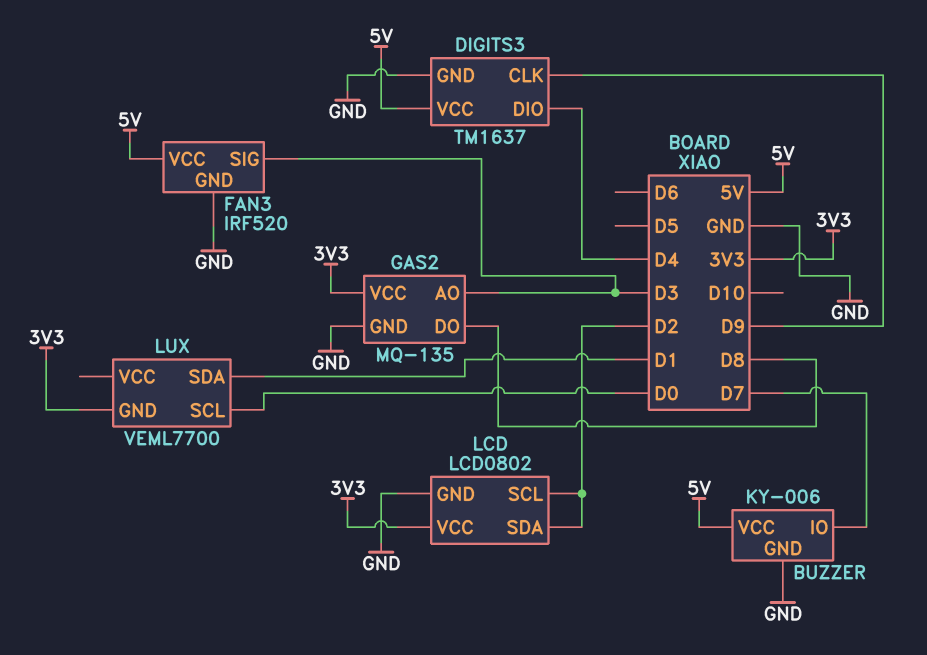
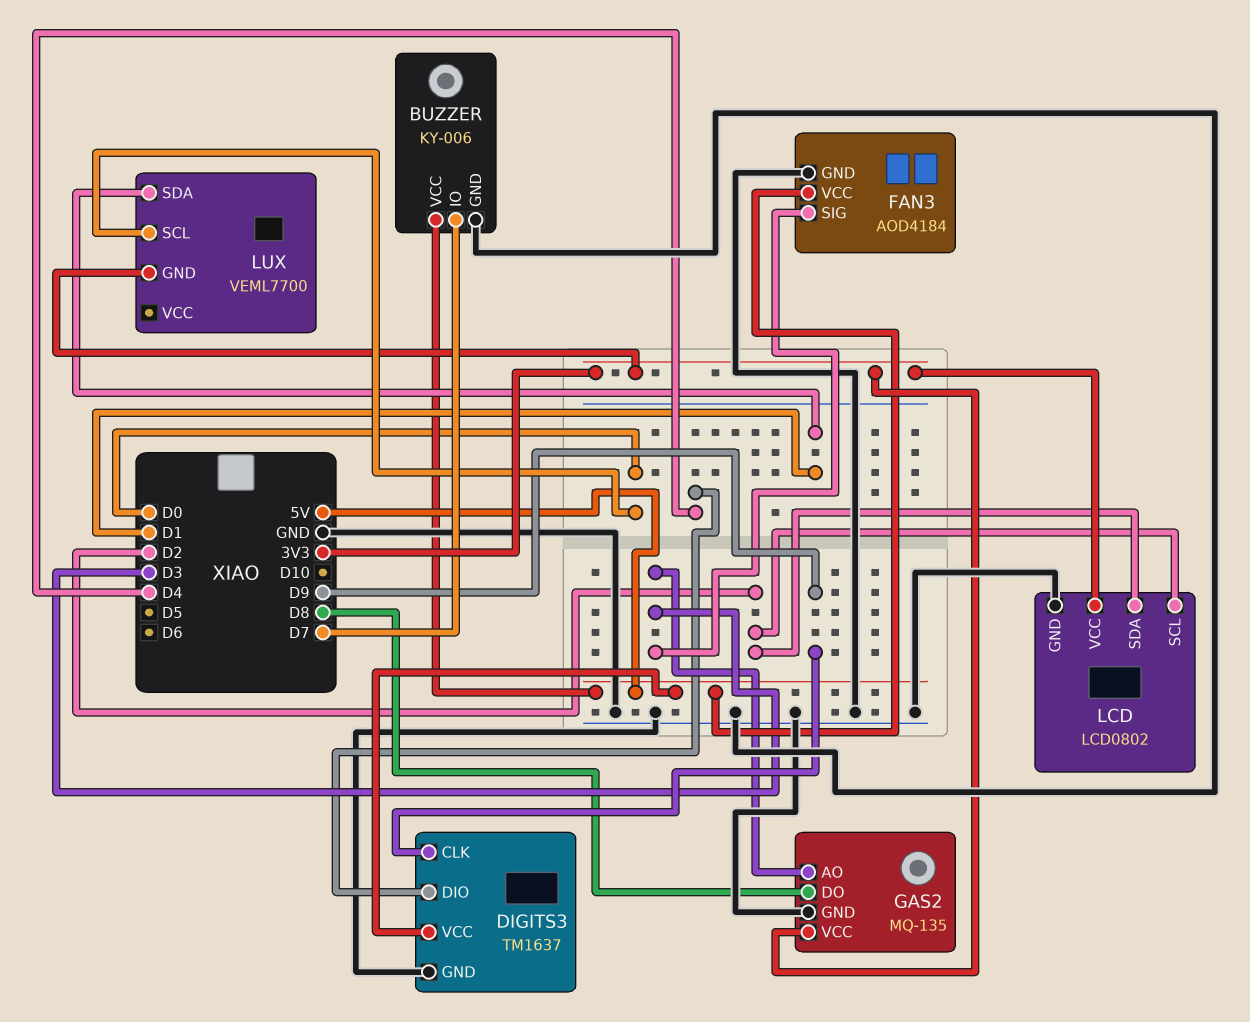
FAN3: IRF520 -> AOD4184

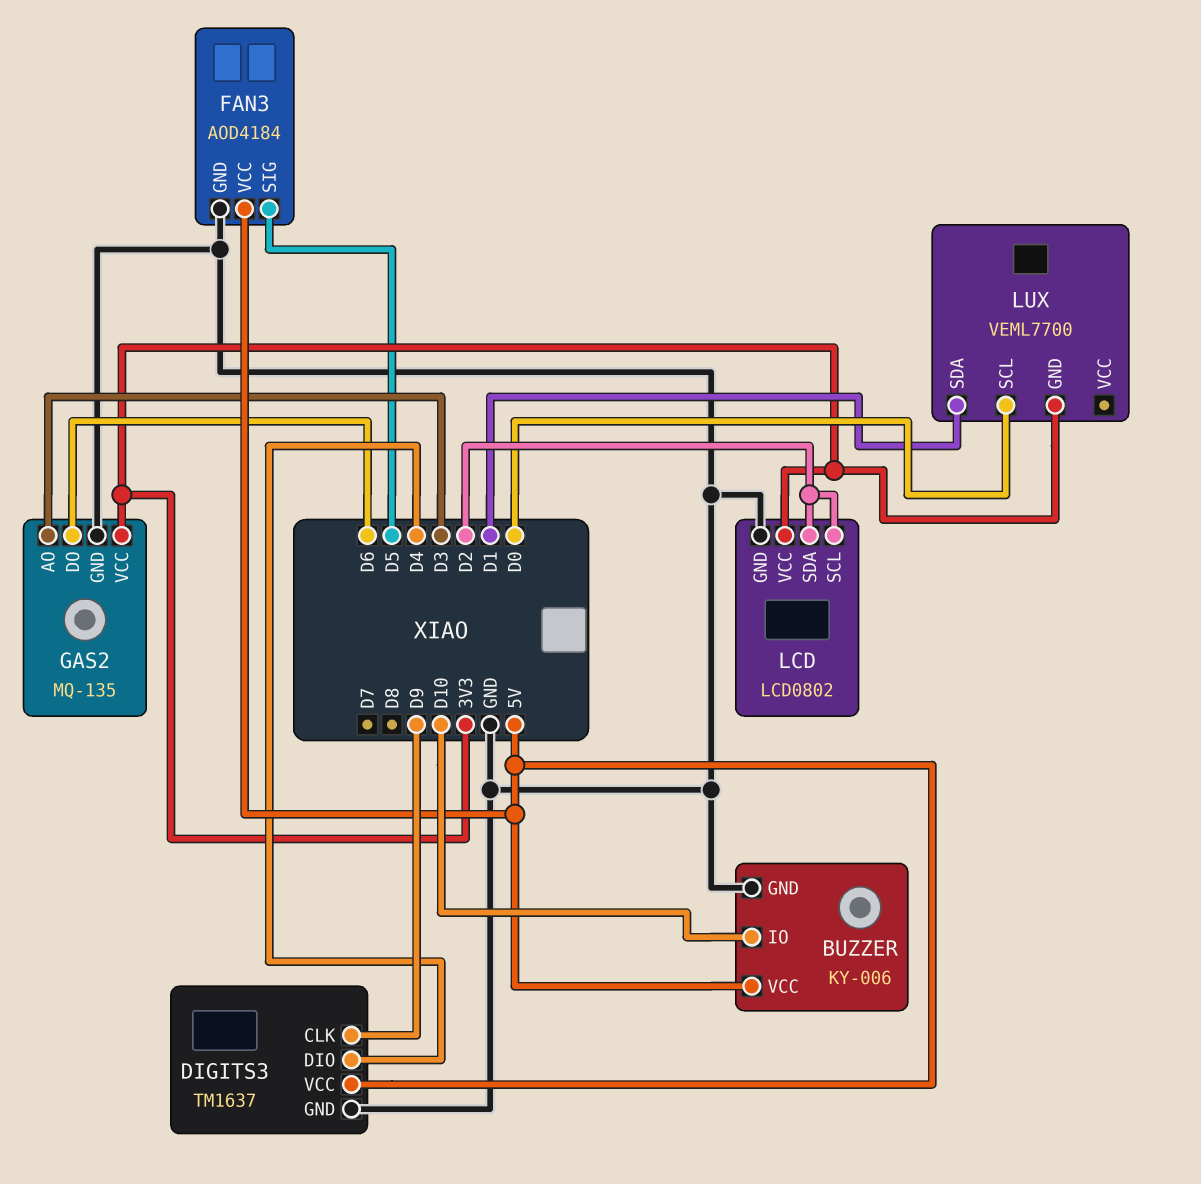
BUZZER pin IO: D7 -> D10
FAN3 pin SIG: D3 -> D5
GAS2 pin DO: D8 -> D6

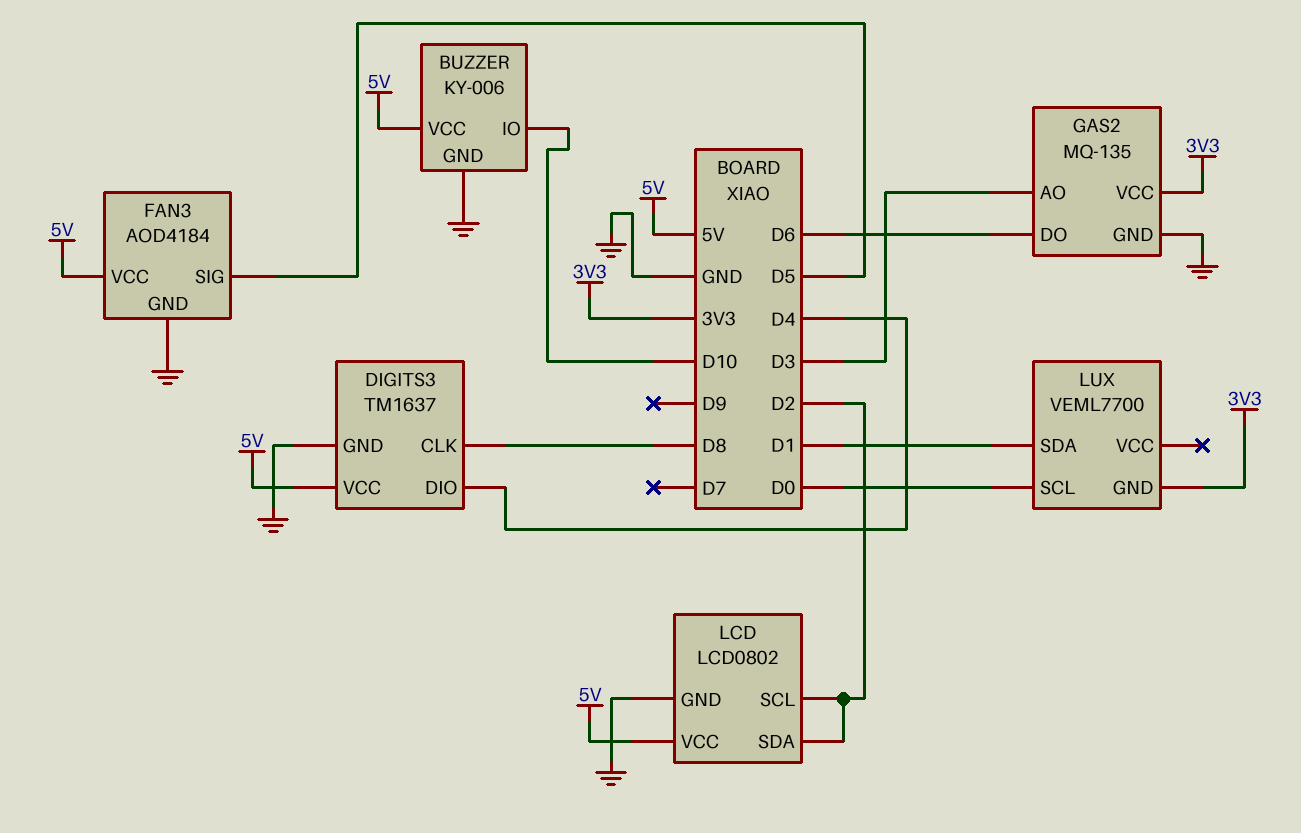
DIGITS3 pin CLK: D9 -> D8
LCD pin VCC: 3V3 -> 5V

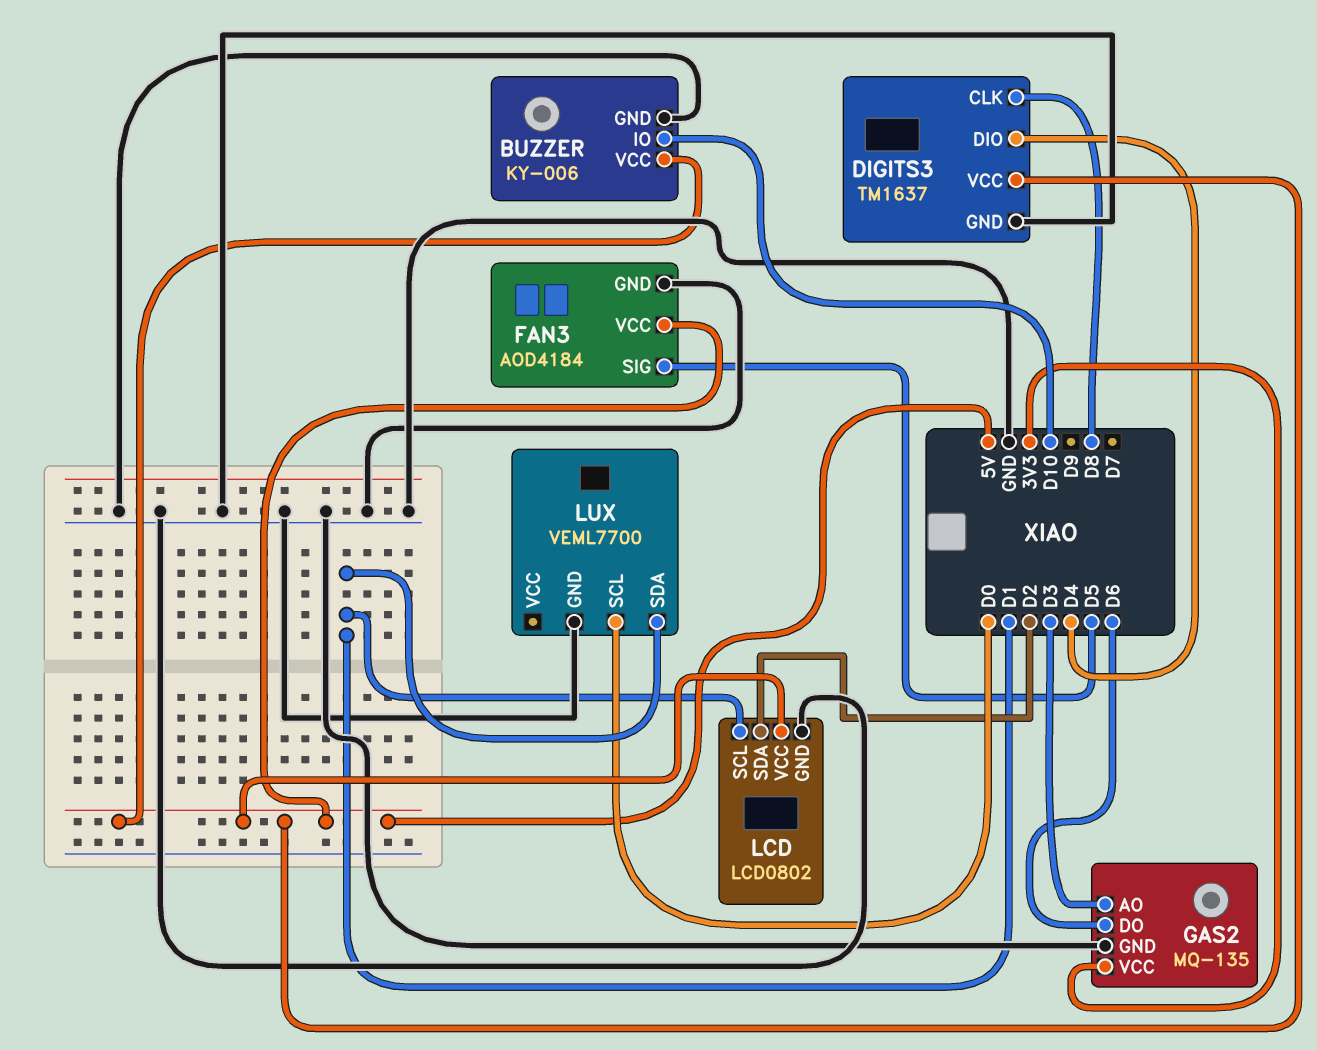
LCD pin SCL: D2 -> D1
LUX pin GND: 3V3 -> GND

